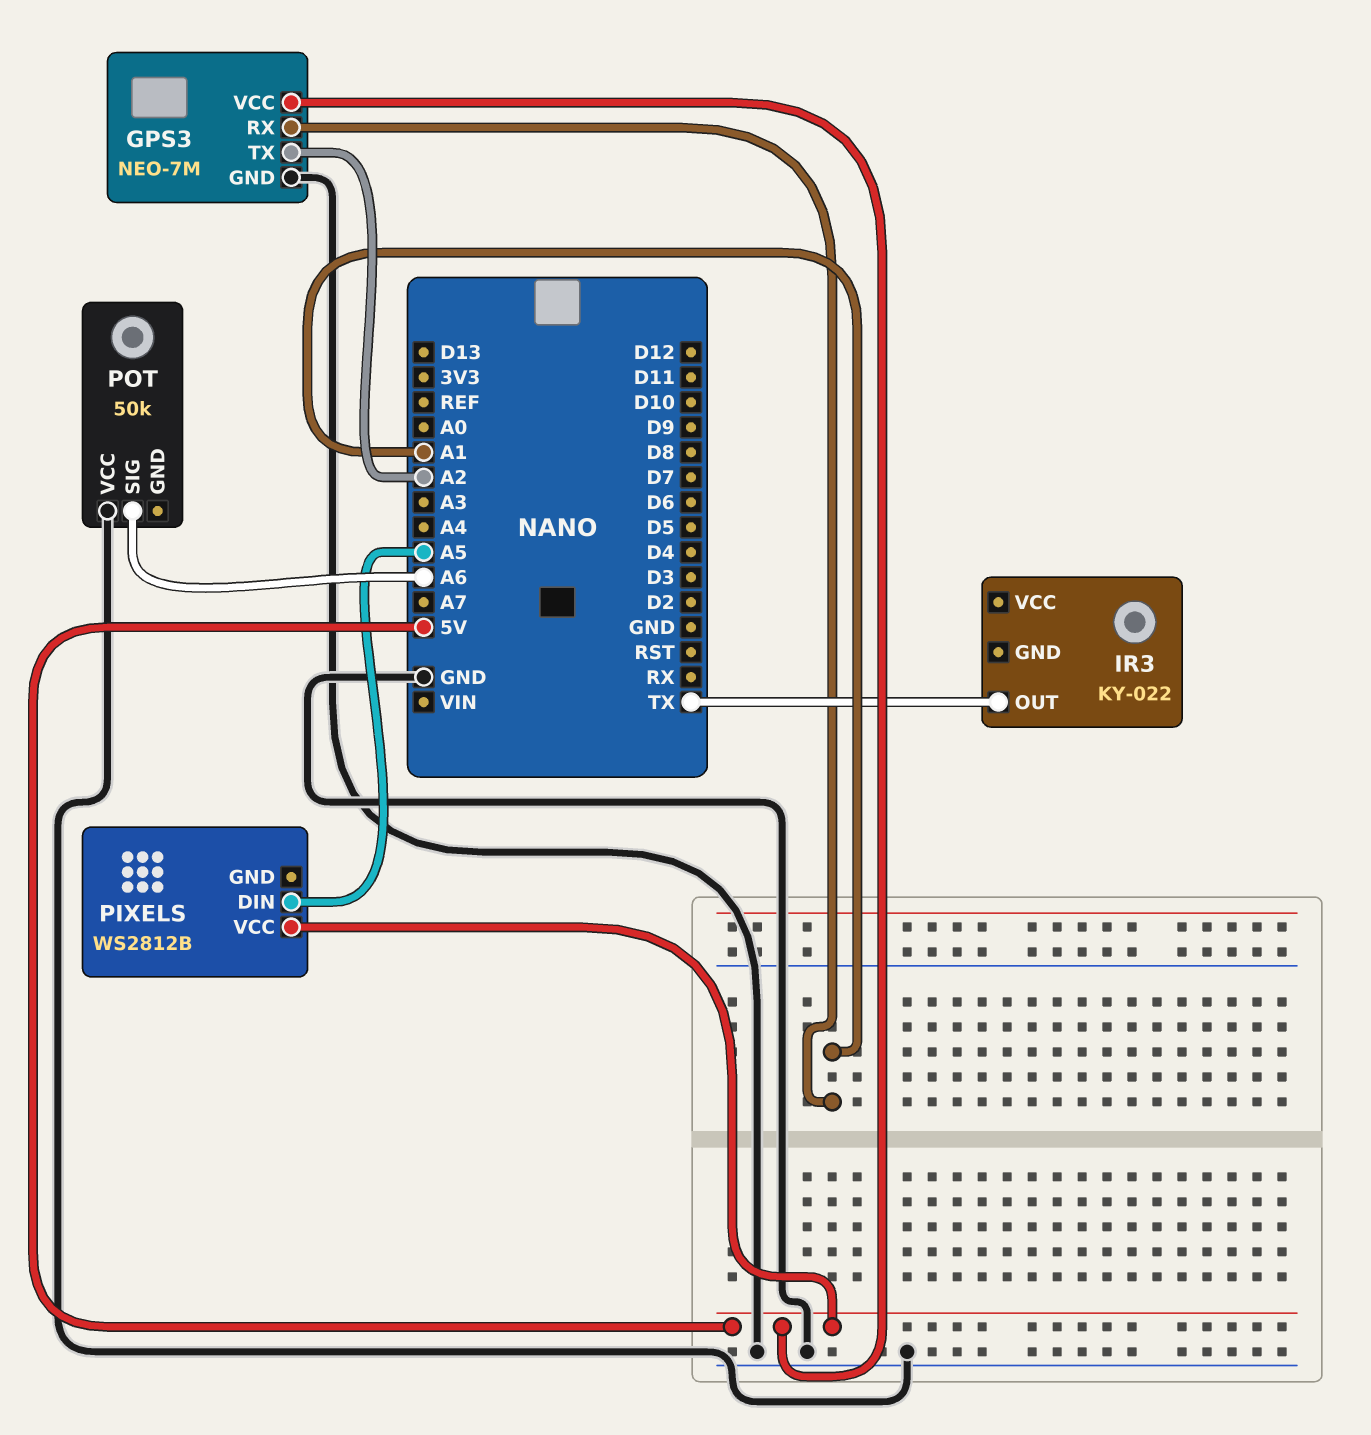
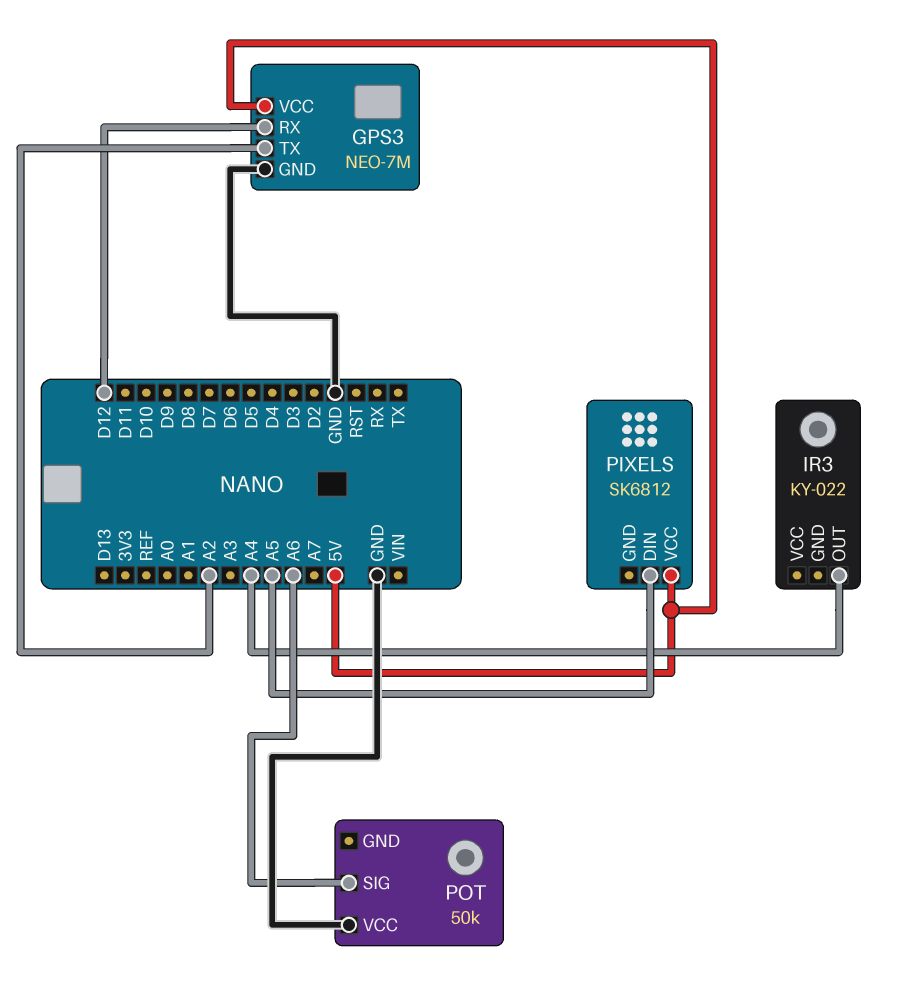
GPS3 pin RX: A1 -> D12
IR3 pin OUT: TX -> A4
PIXELS: WS2812B -> SK6812

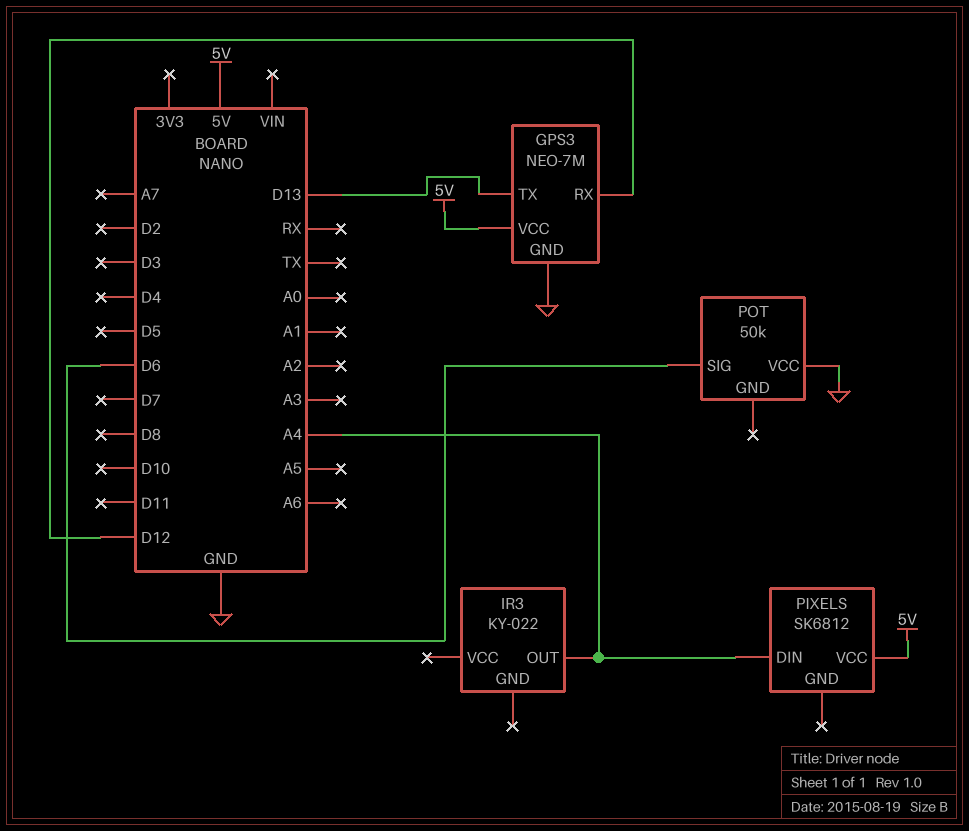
GPS3 pin TX: A2 -> D13
PIXELS pin DIN: A5 -> A4
POT pin SIG: A6 -> D6

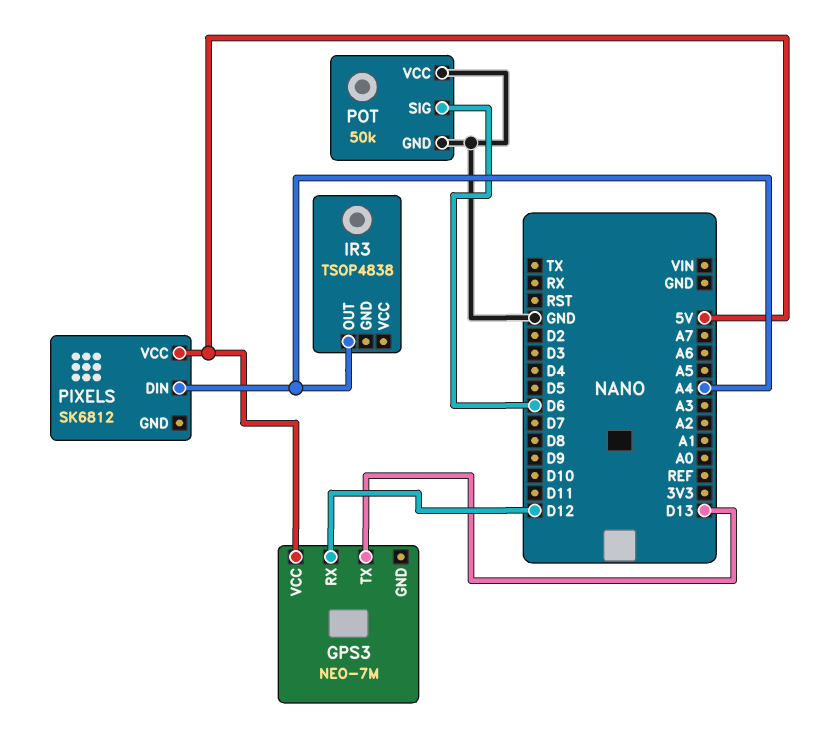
GPS3 pin GND: GND -> none
IR3: KY-022 -> TSOP4838
POT pin GND: none -> GND

